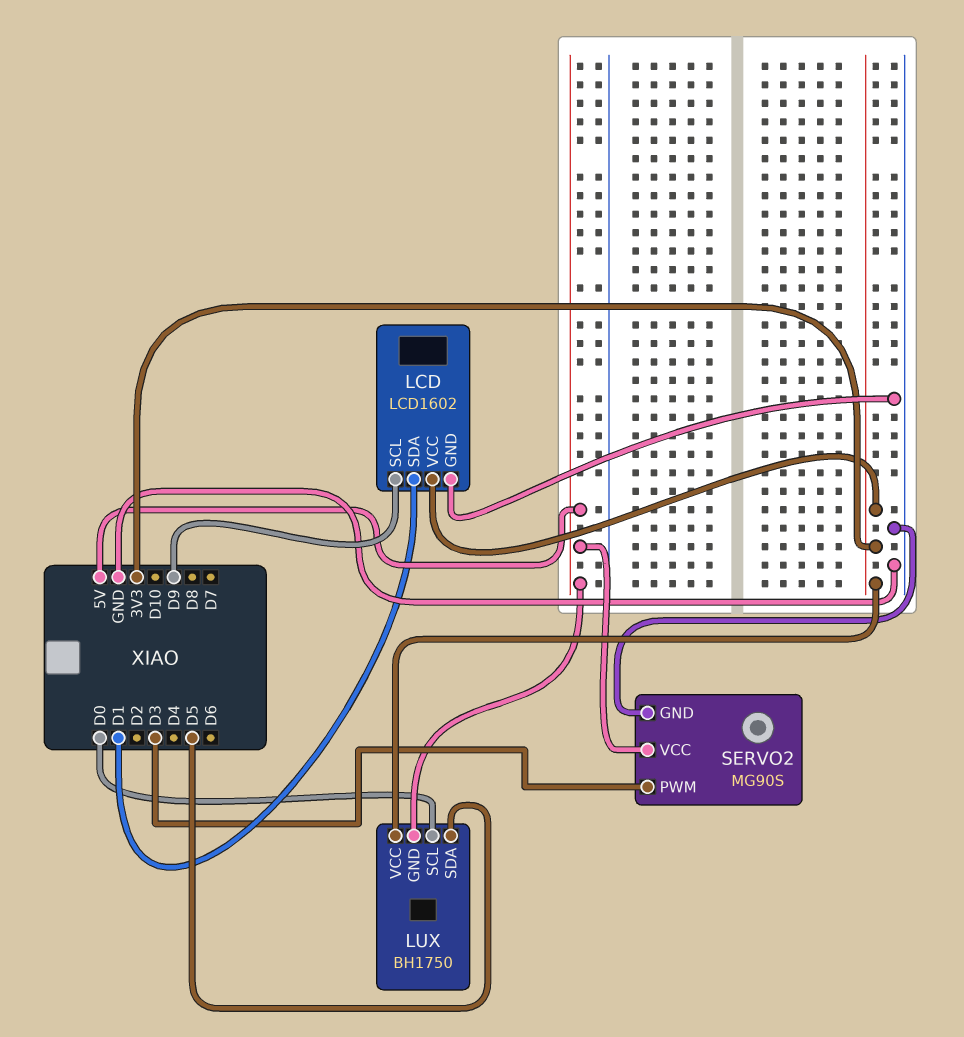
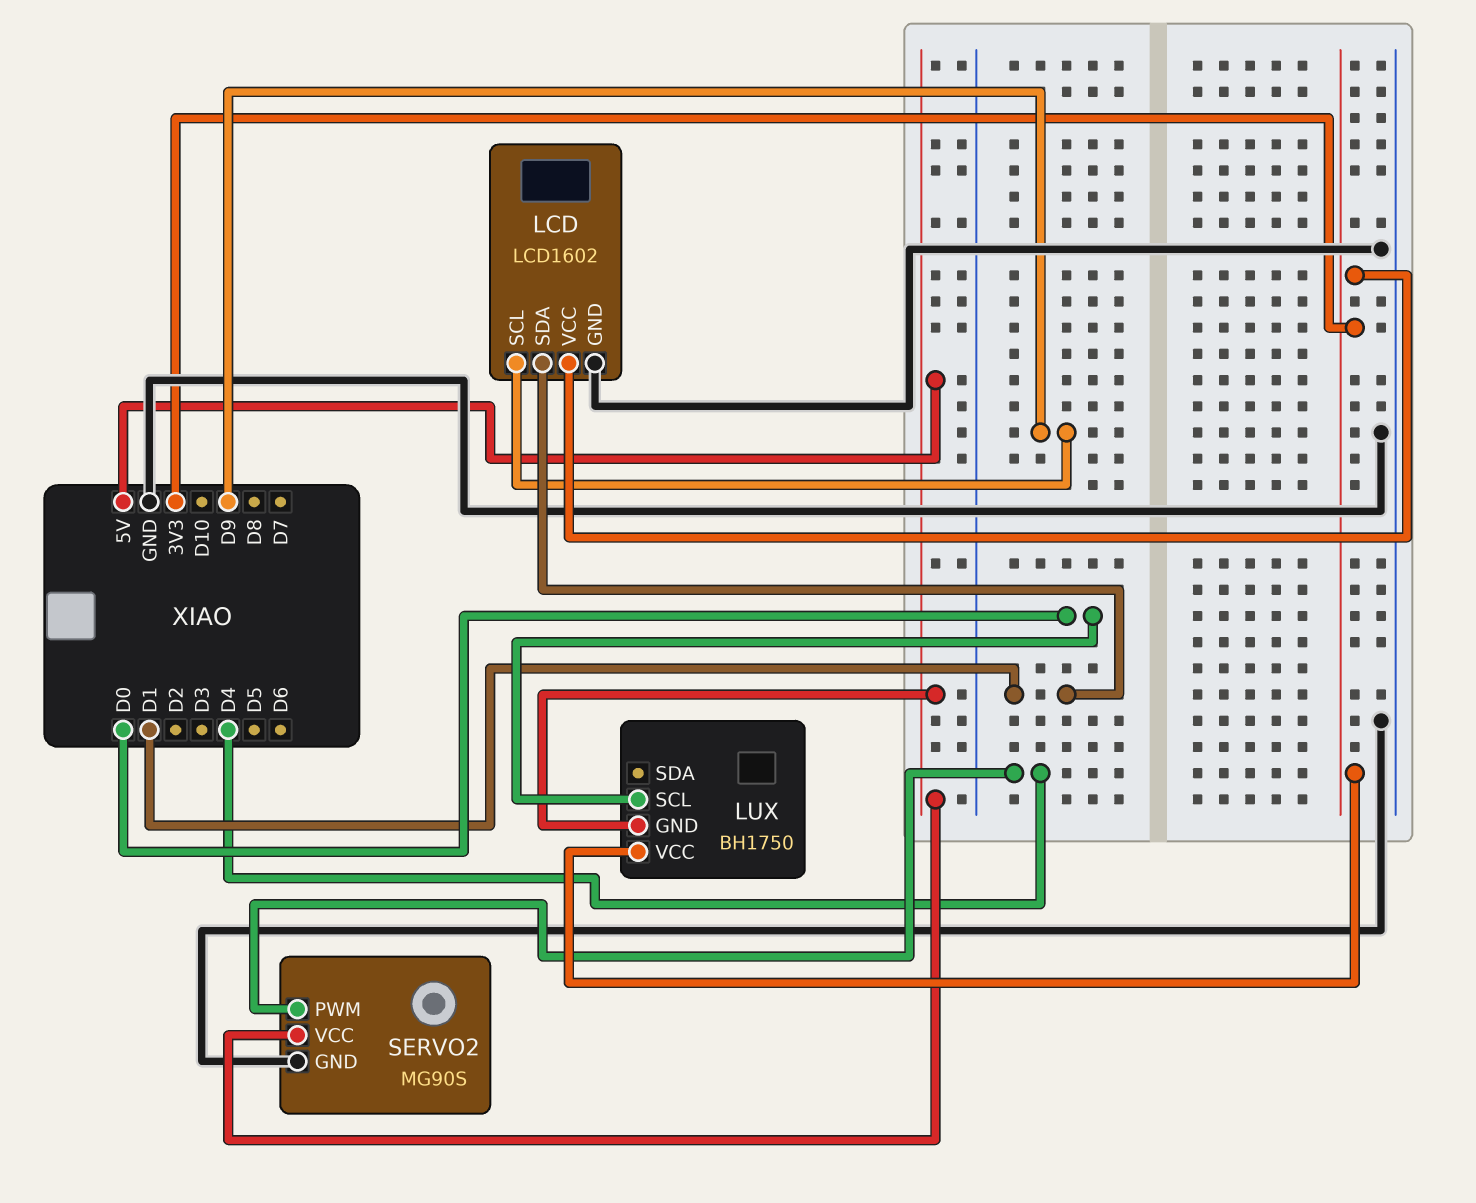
LUX pin SDA: D5 -> none
SERVO2 pin PWM: D3 -> D4

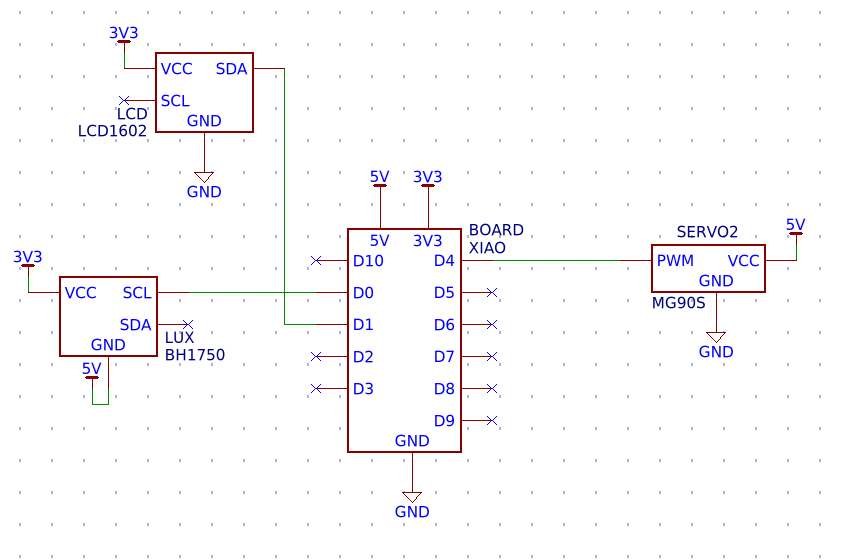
LCD pin SCL: D9 -> none

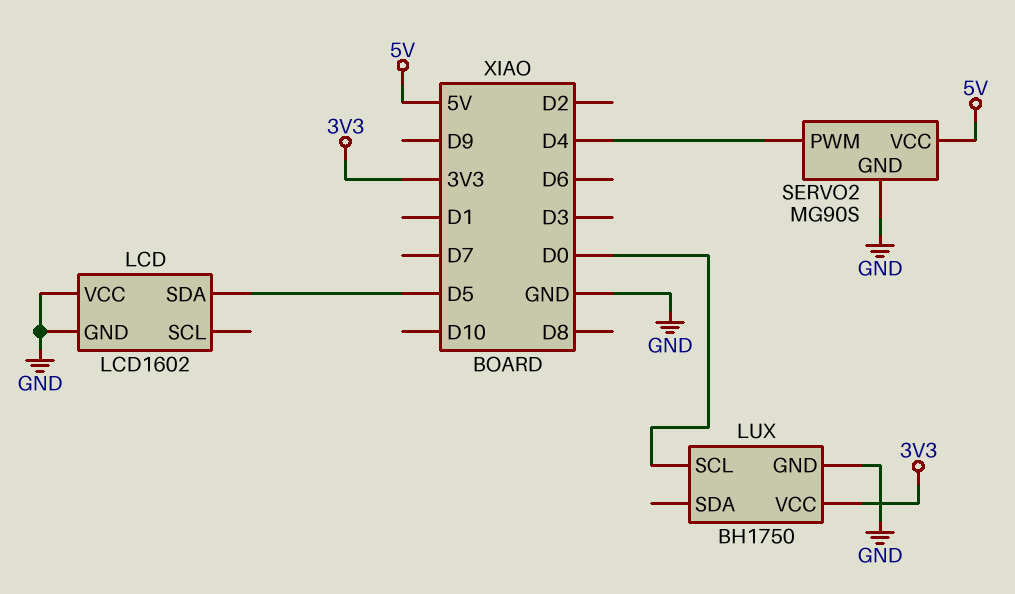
LCD pin SDA: D1 -> D5
LCD pin VCC: 3V3 -> GND
LUX pin GND: 5V -> GND

